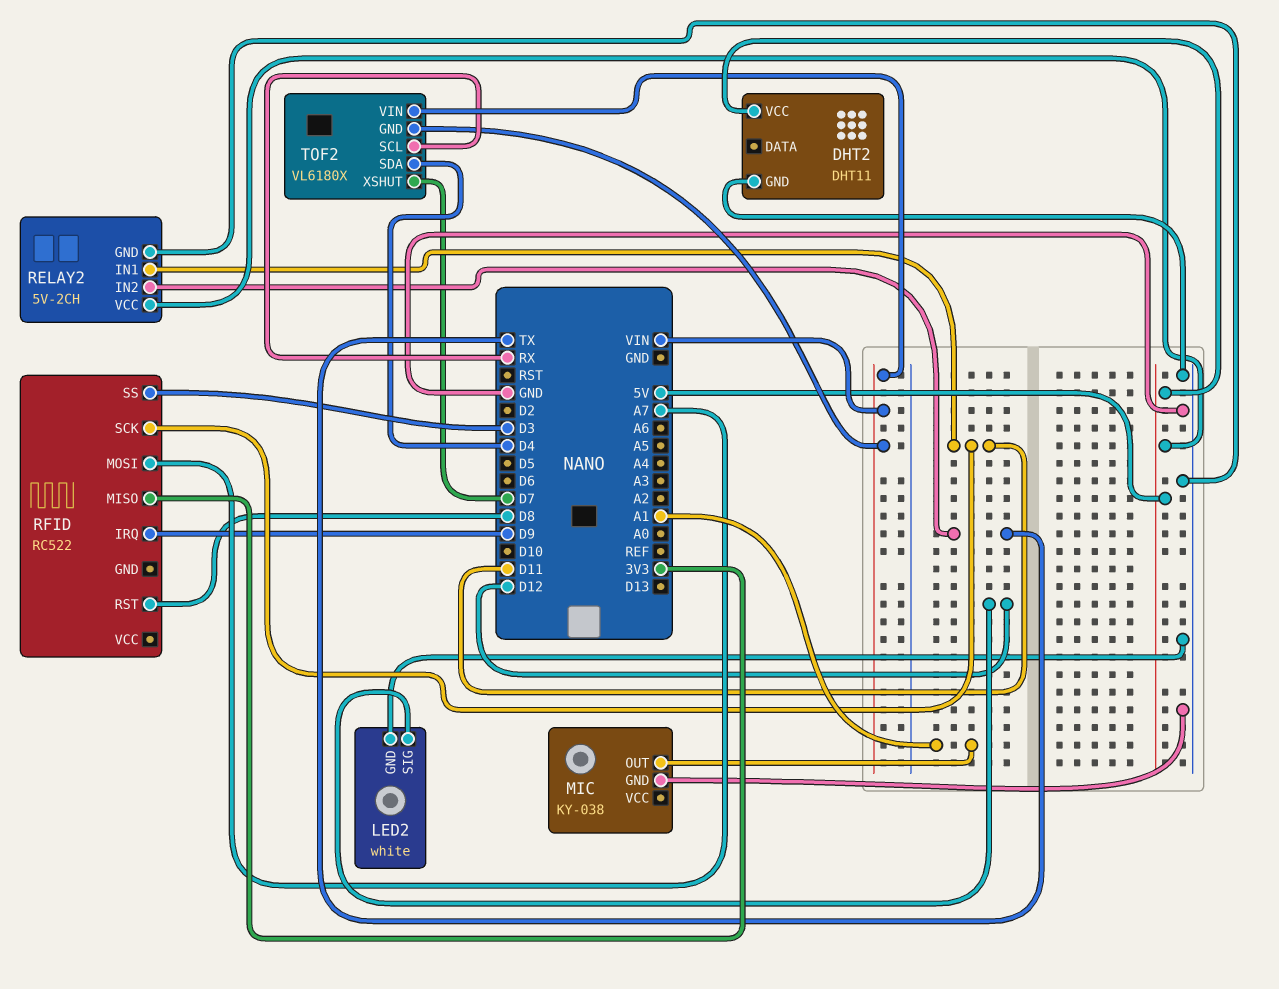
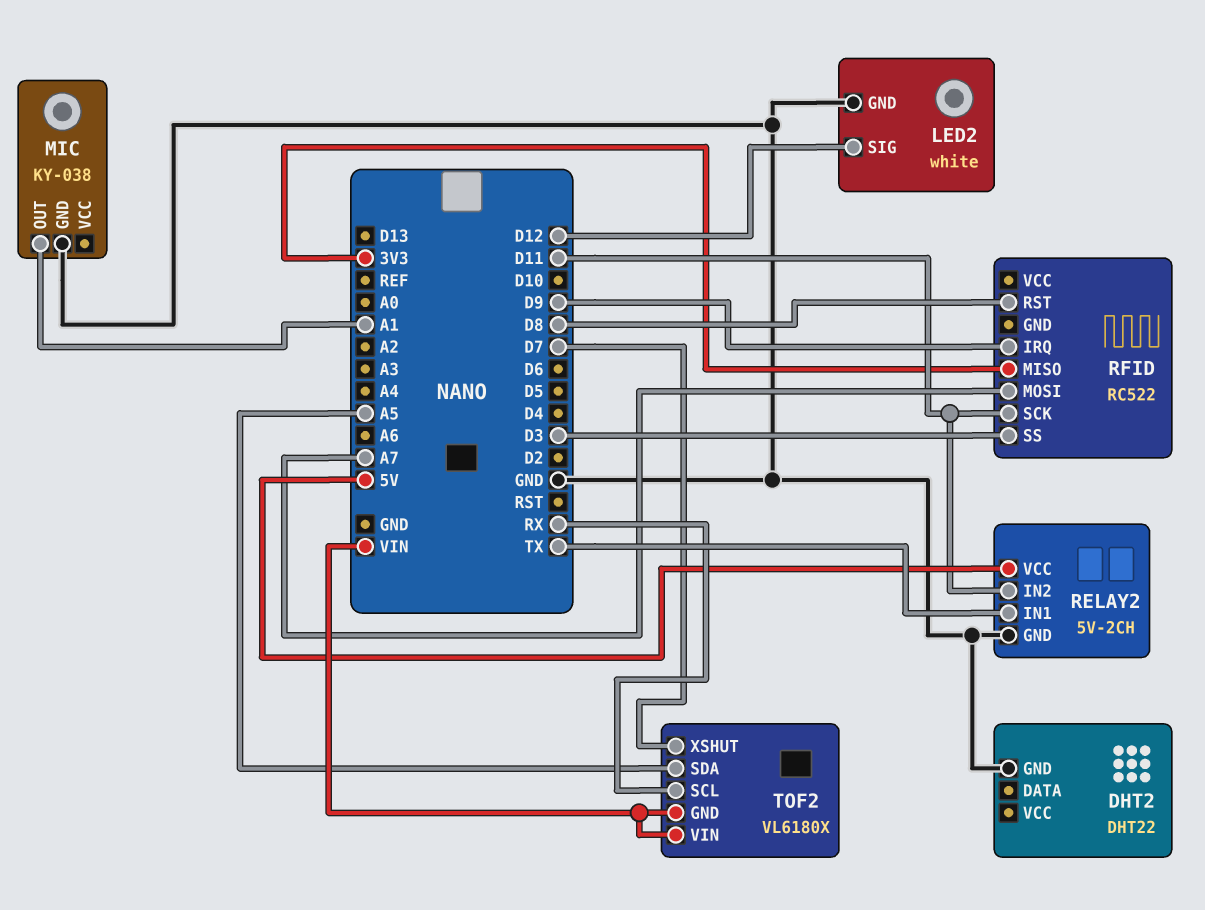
DHT2: DHT11 -> DHT22
DHT2 pin VCC: 5V -> none
RELAY2 pin IN1: D11 -> TX
RELAY2 pin IN2: TX -> D11
TOF2 pin SDA: D4 -> A5

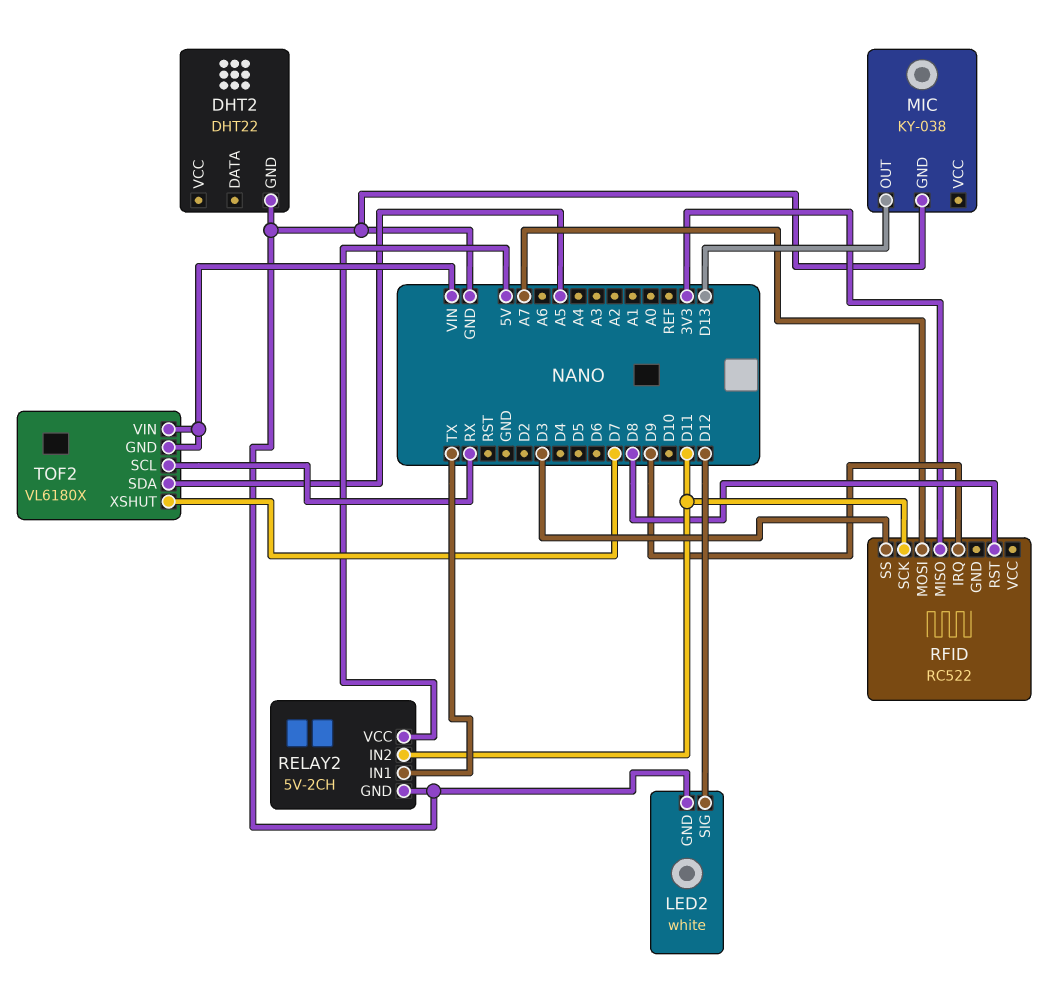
MIC pin OUT: A1 -> D13

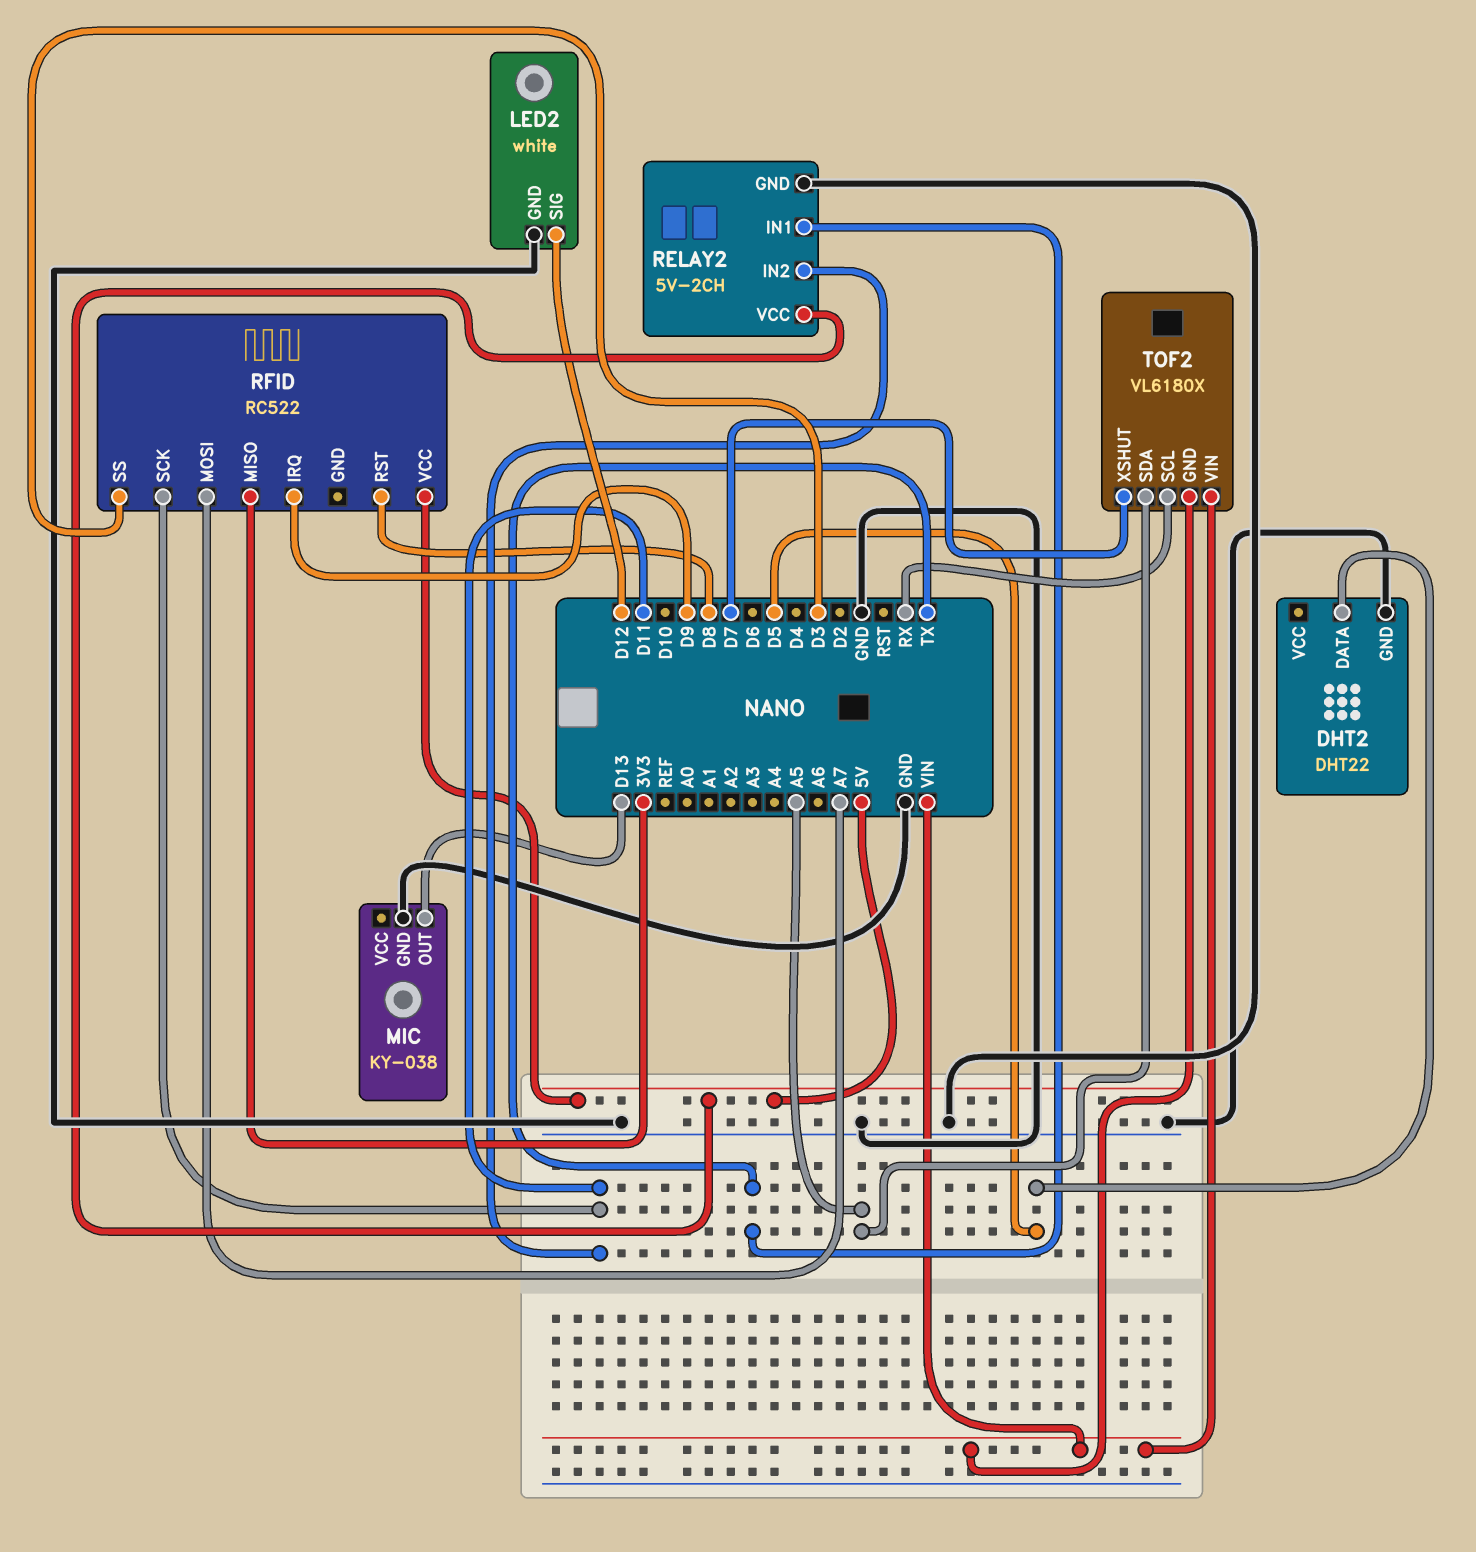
DHT2 pin DATA: none -> D5
RFID pin VCC: none -> 5V

